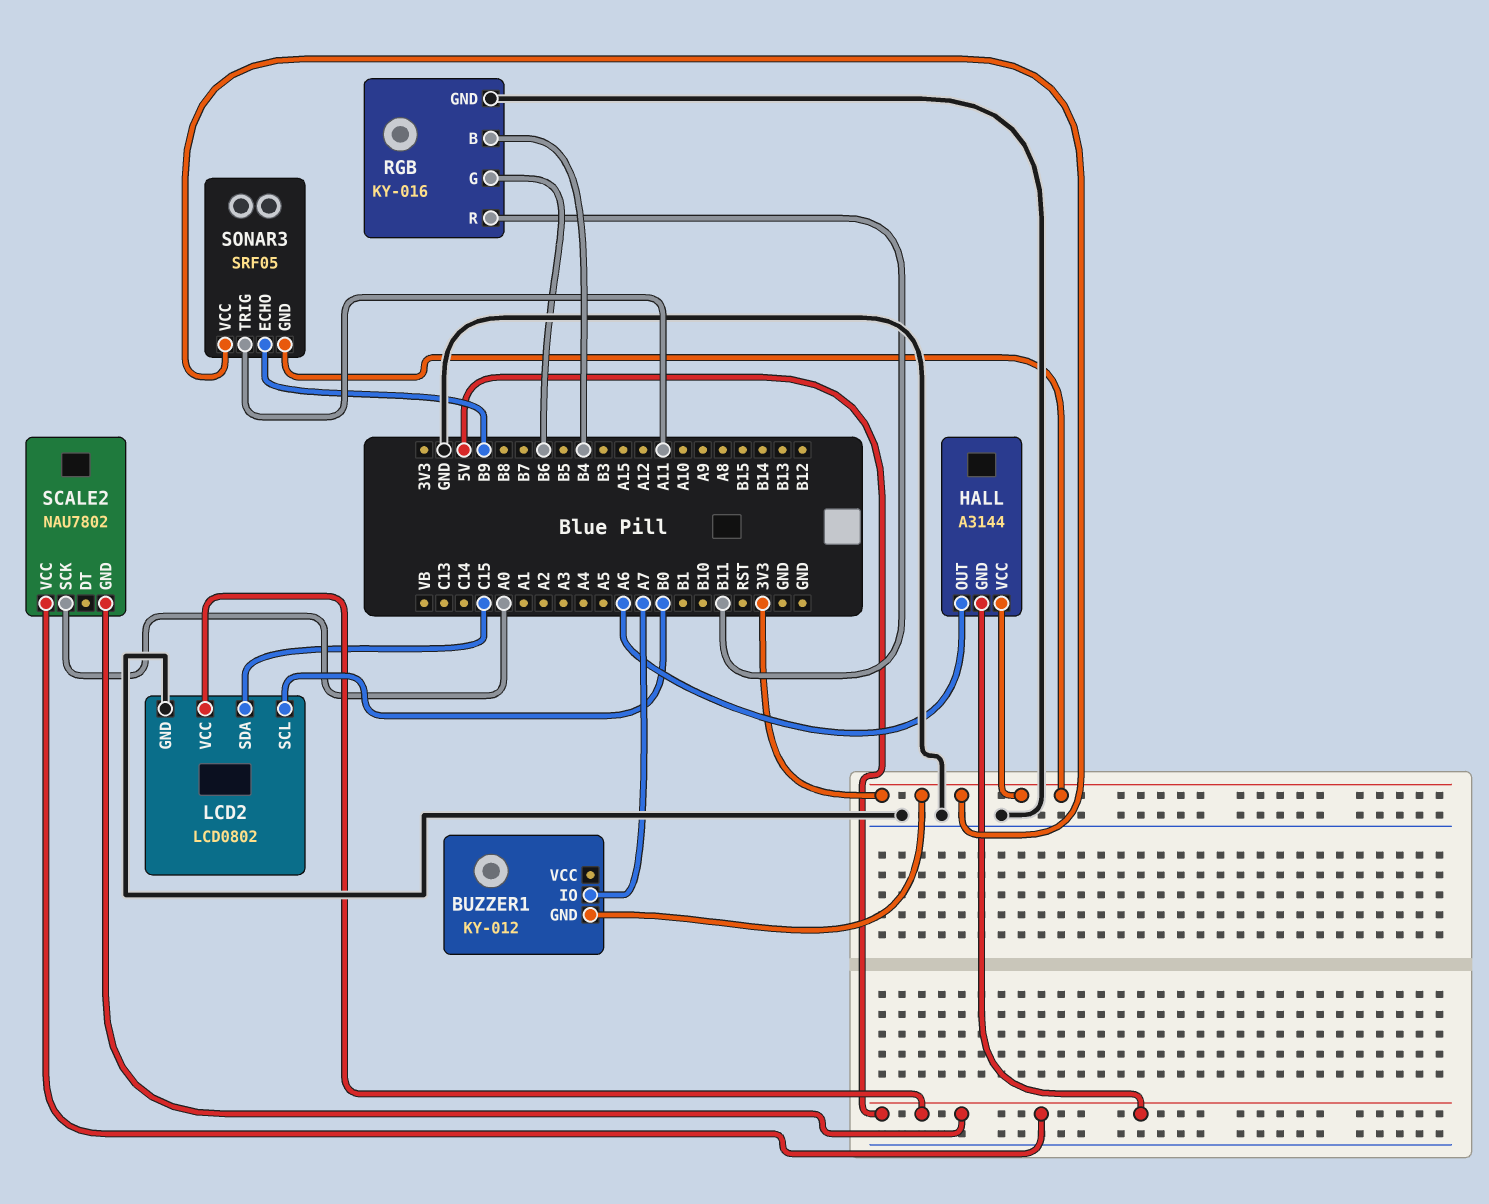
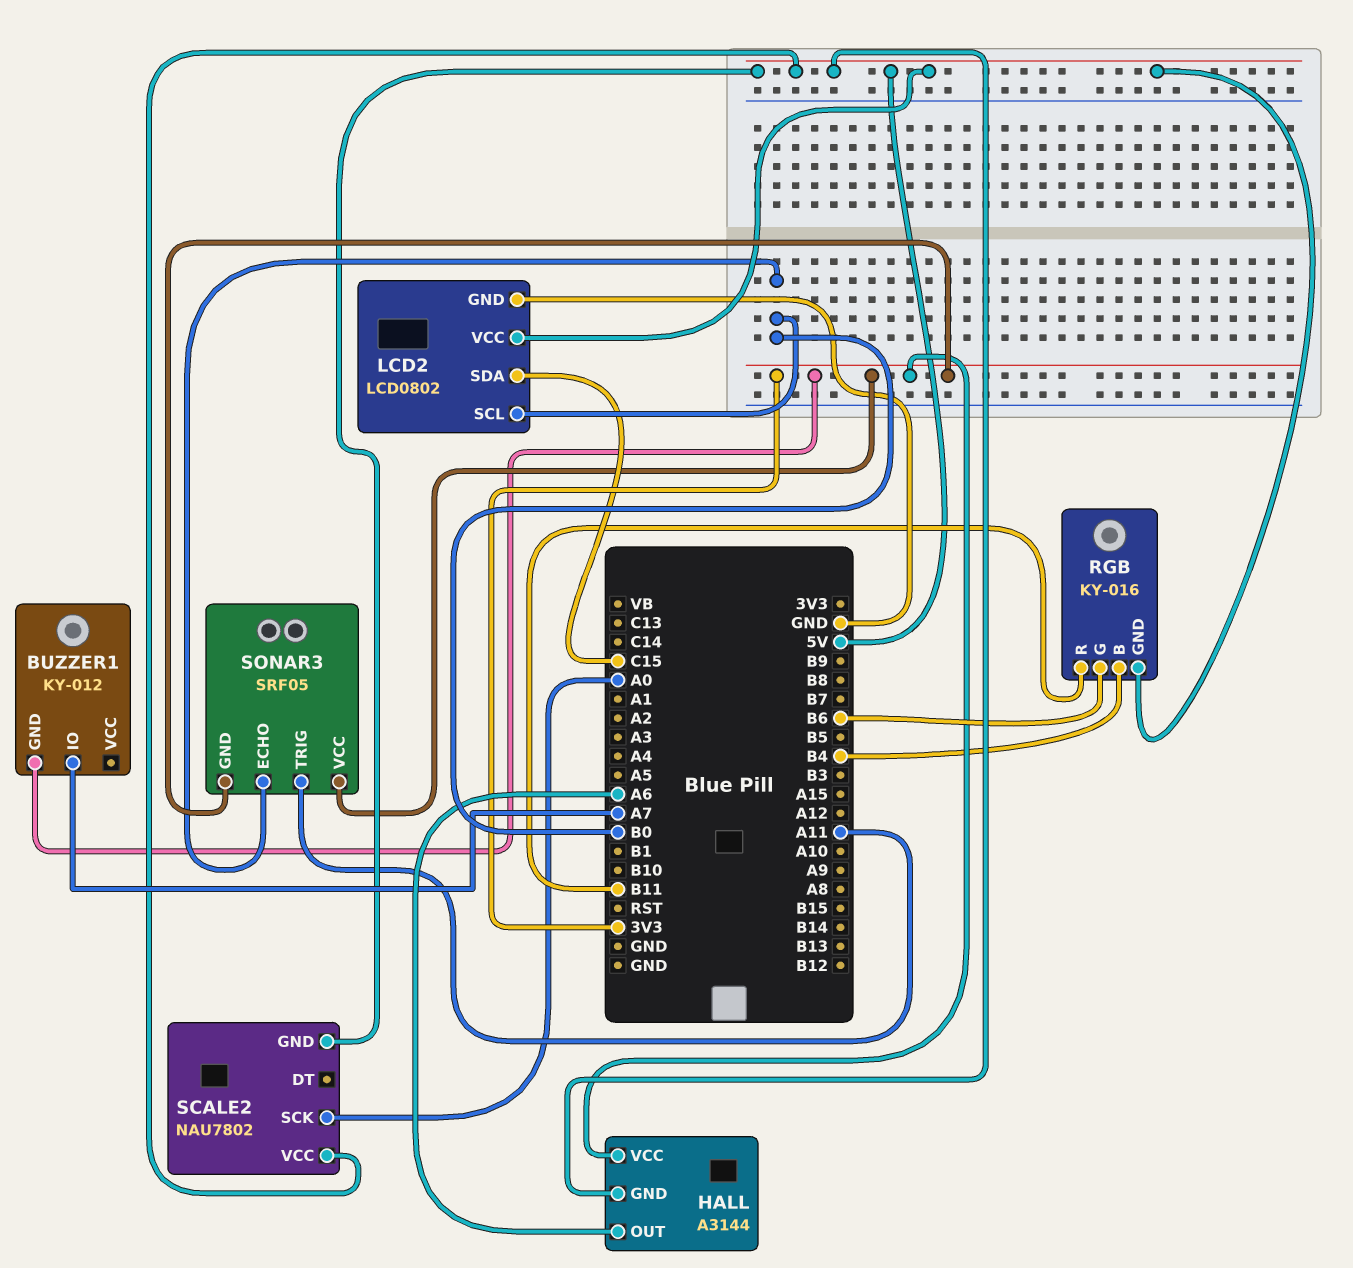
RGB pin GND: GND -> 5V
SONAR3 pin ECHO: B9 -> B0

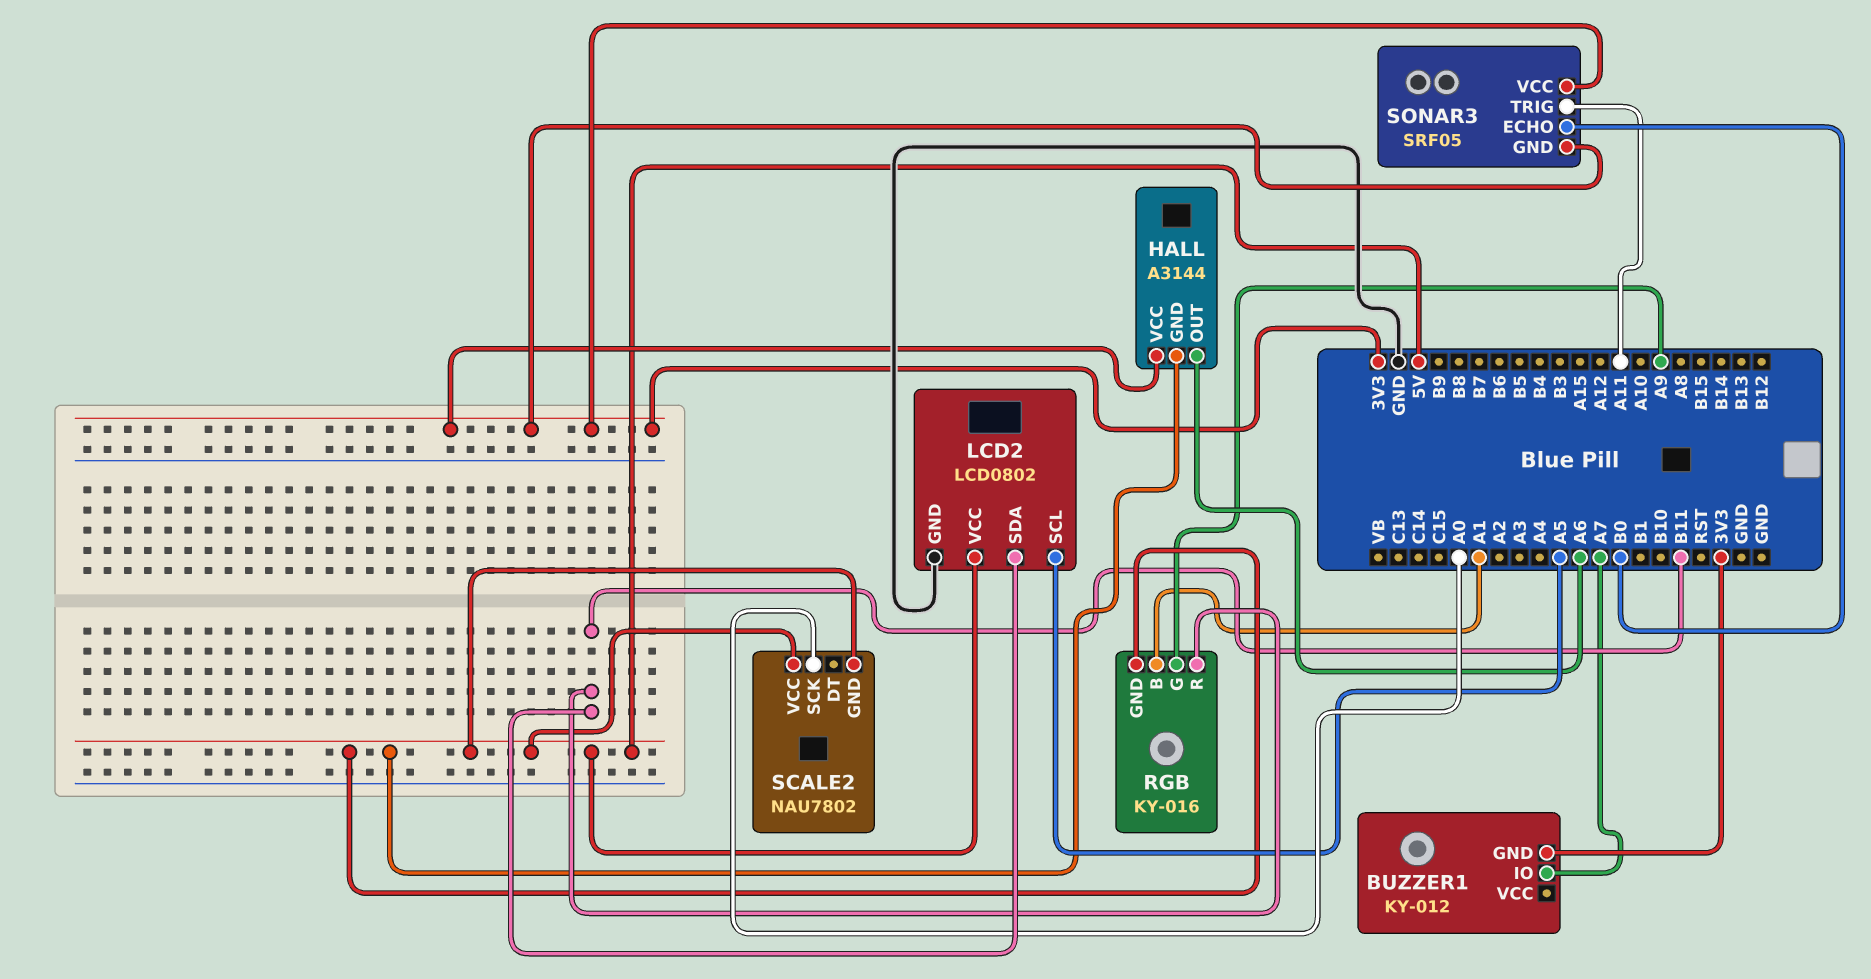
LCD2 pin SCL: B0 -> A5
LCD2 pin SDA: C15 -> B11
RGB pin B: B4 -> A1
RGB pin G: B6 -> A9

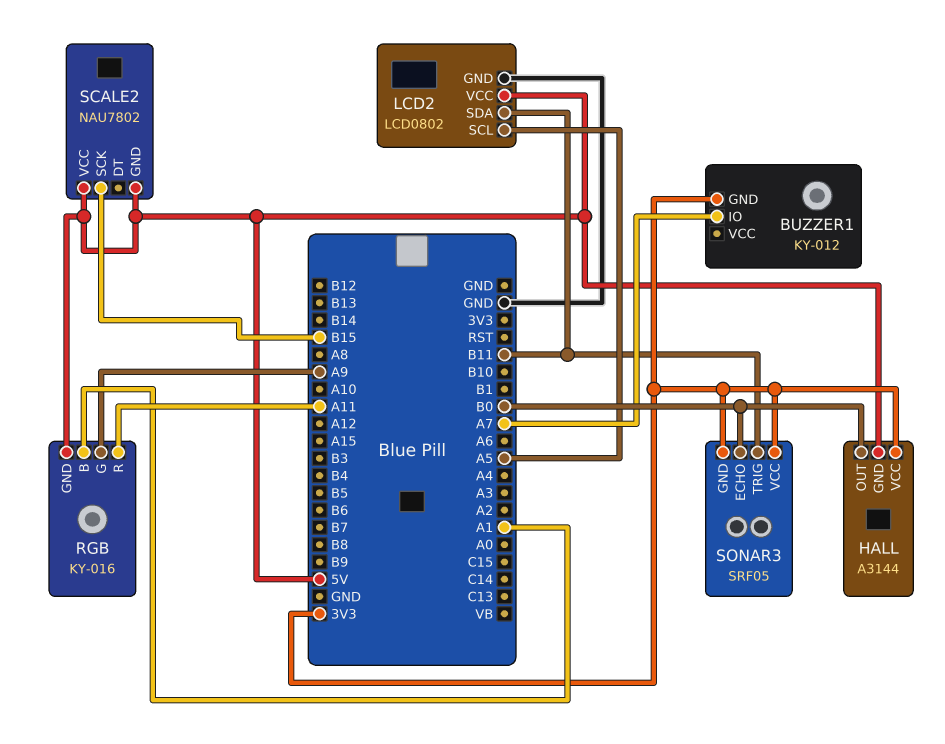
HALL pin OUT: A6 -> B0
RGB pin R: B11 -> A11
SCALE2 pin SCK: A0 -> B15
SONAR3 pin TRIG: A11 -> B11

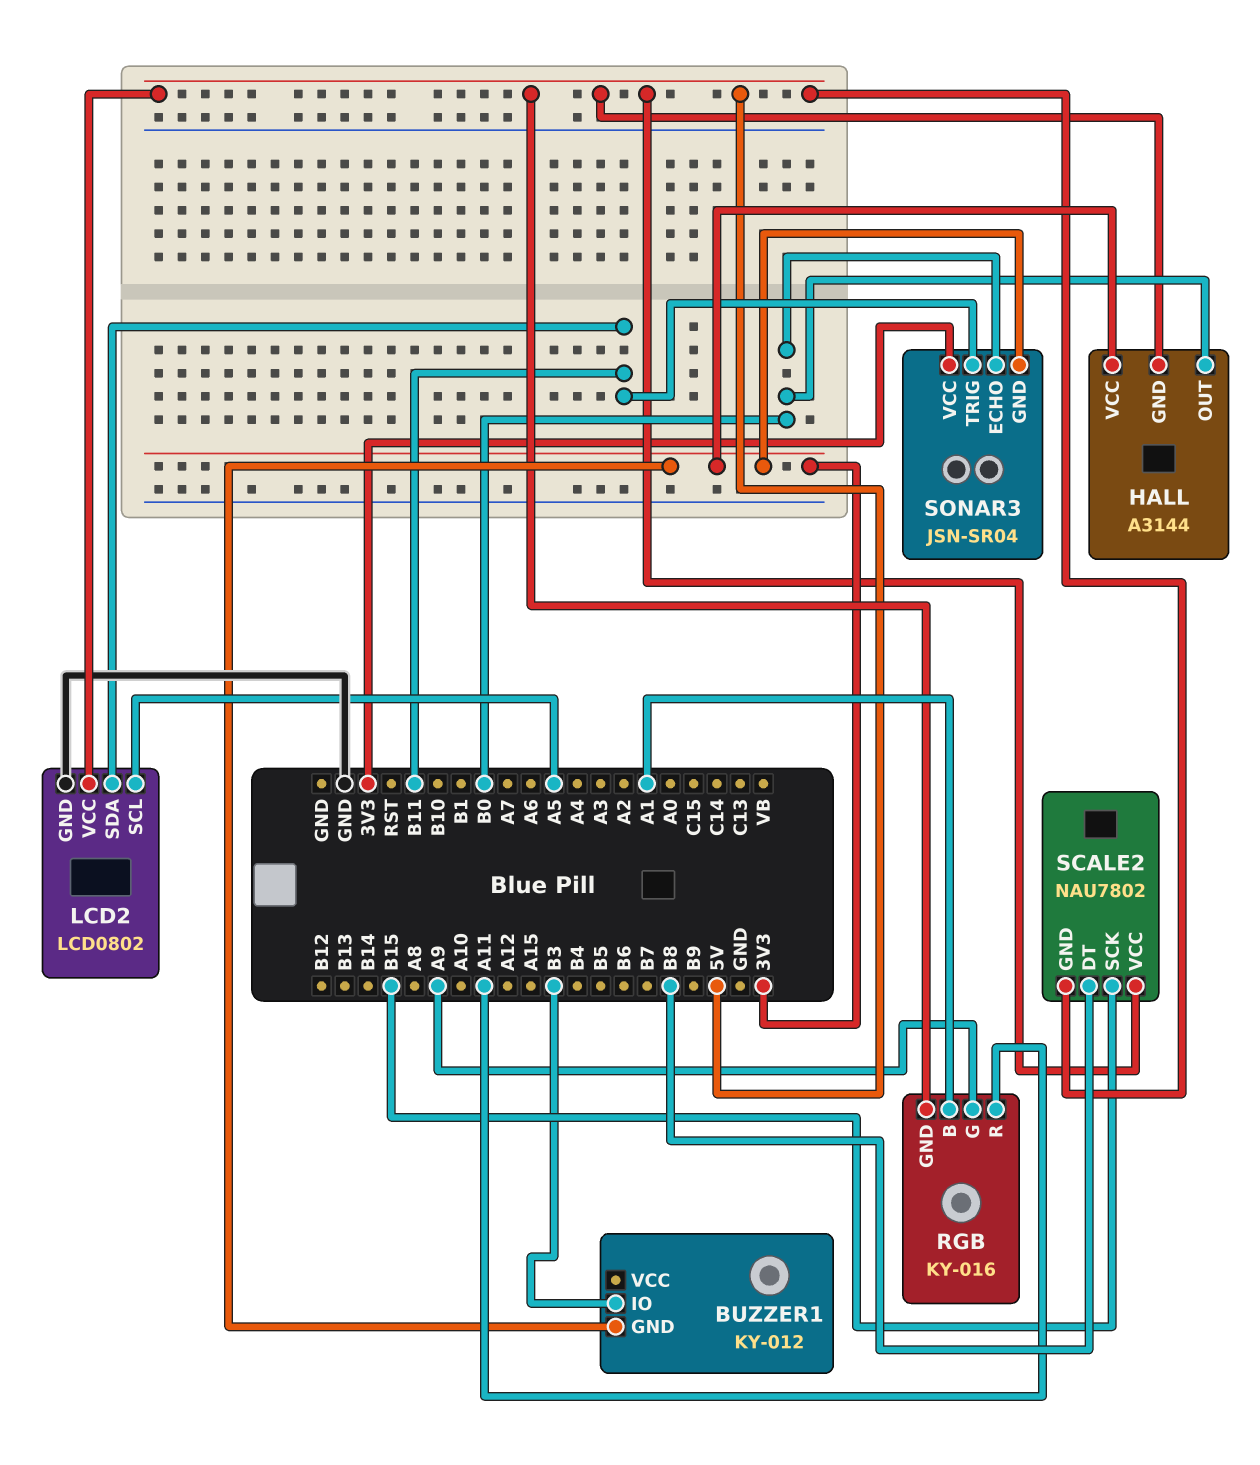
BUZZER1 pin IO: A7 -> B3
SCALE2 pin DT: none -> B8
SONAR3: SRF05 -> JSN-SR04

